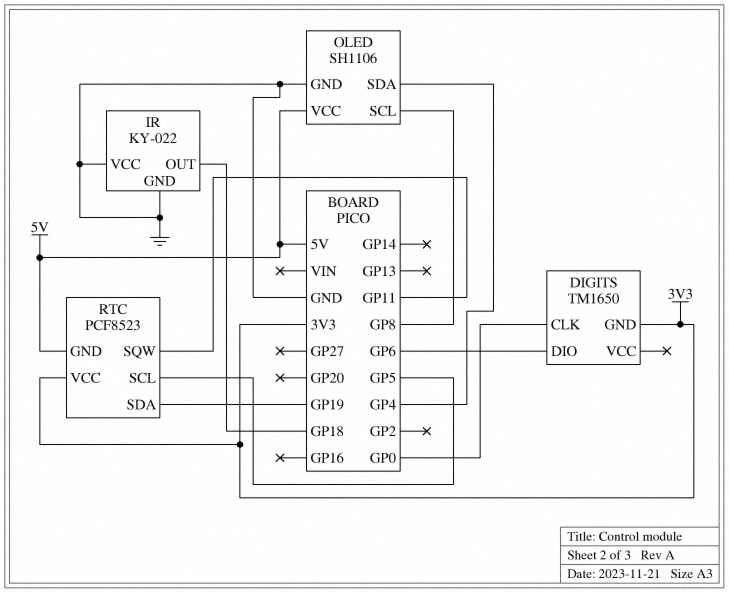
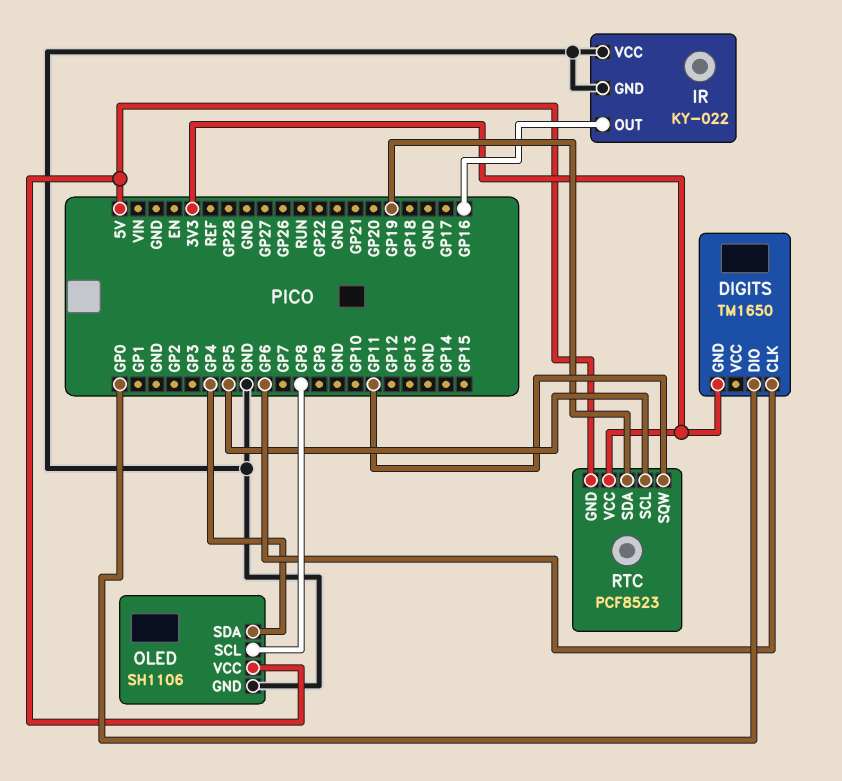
DIGITS pin CLK: GP0 -> GP6
DIGITS pin DIO: GP6 -> GP0
IR pin OUT: GP18 -> GP16

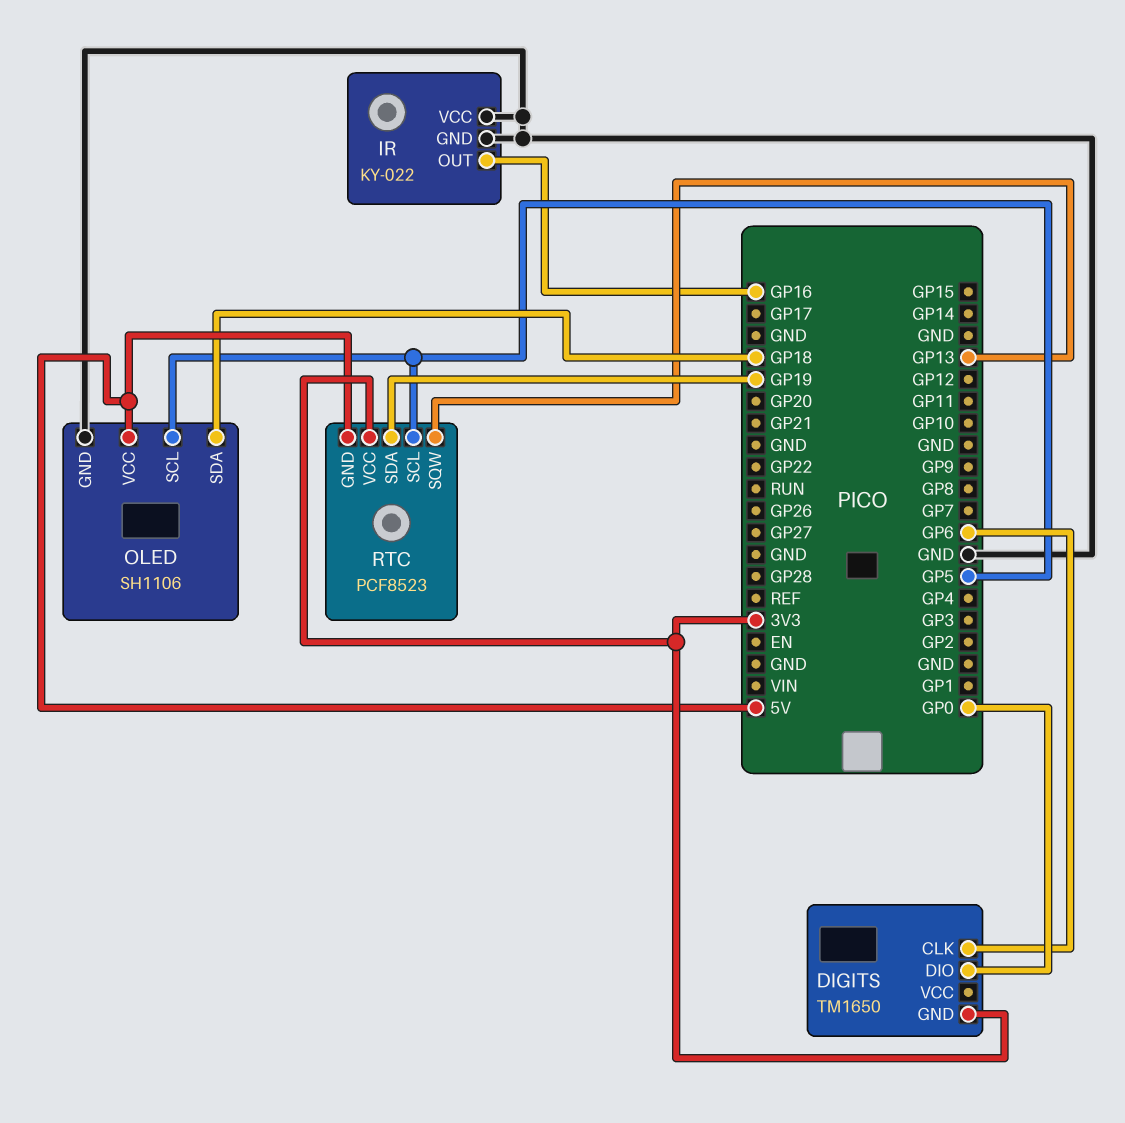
OLED pin SCL: GP8 -> GP5
OLED pin SDA: GP4 -> GP18
RTC pin SQW: GP11 -> GP13

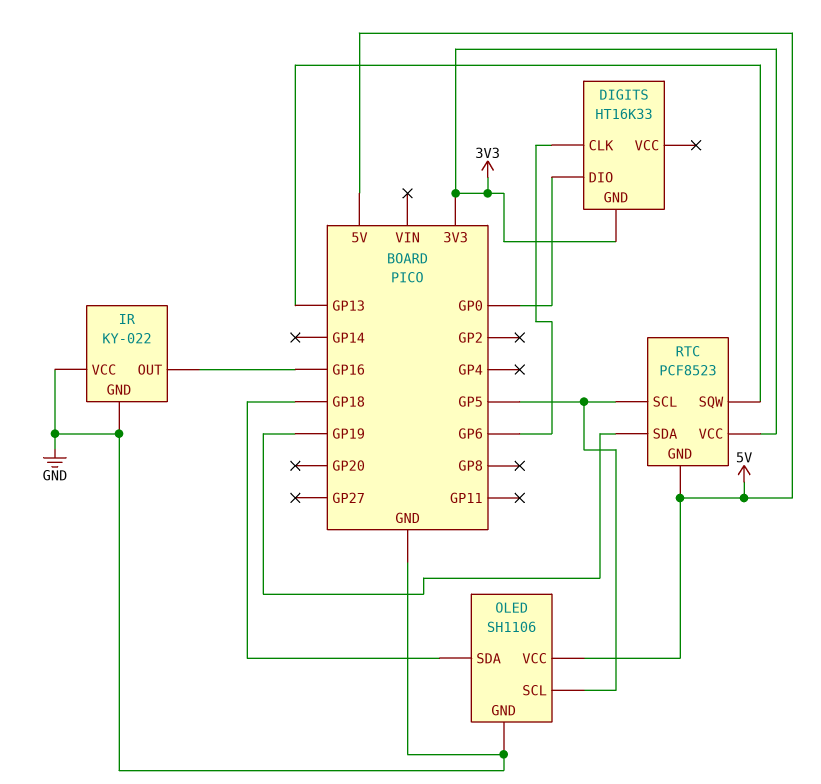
DIGITS: TM1650 -> HT16K33

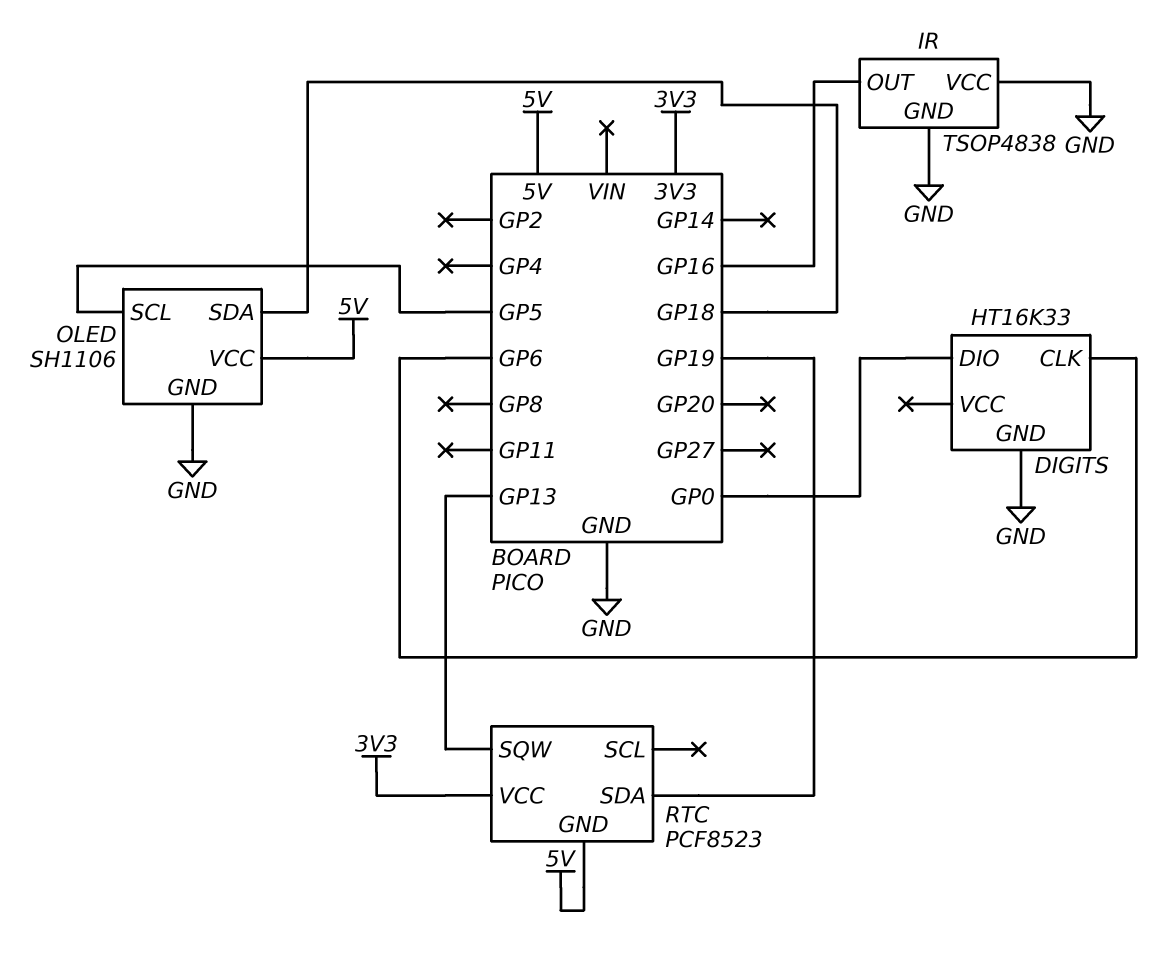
DIGITS pin GND: 3V3 -> GND
IR: KY-022 -> TSOP4838
RTC pin SCL: GP5 -> none

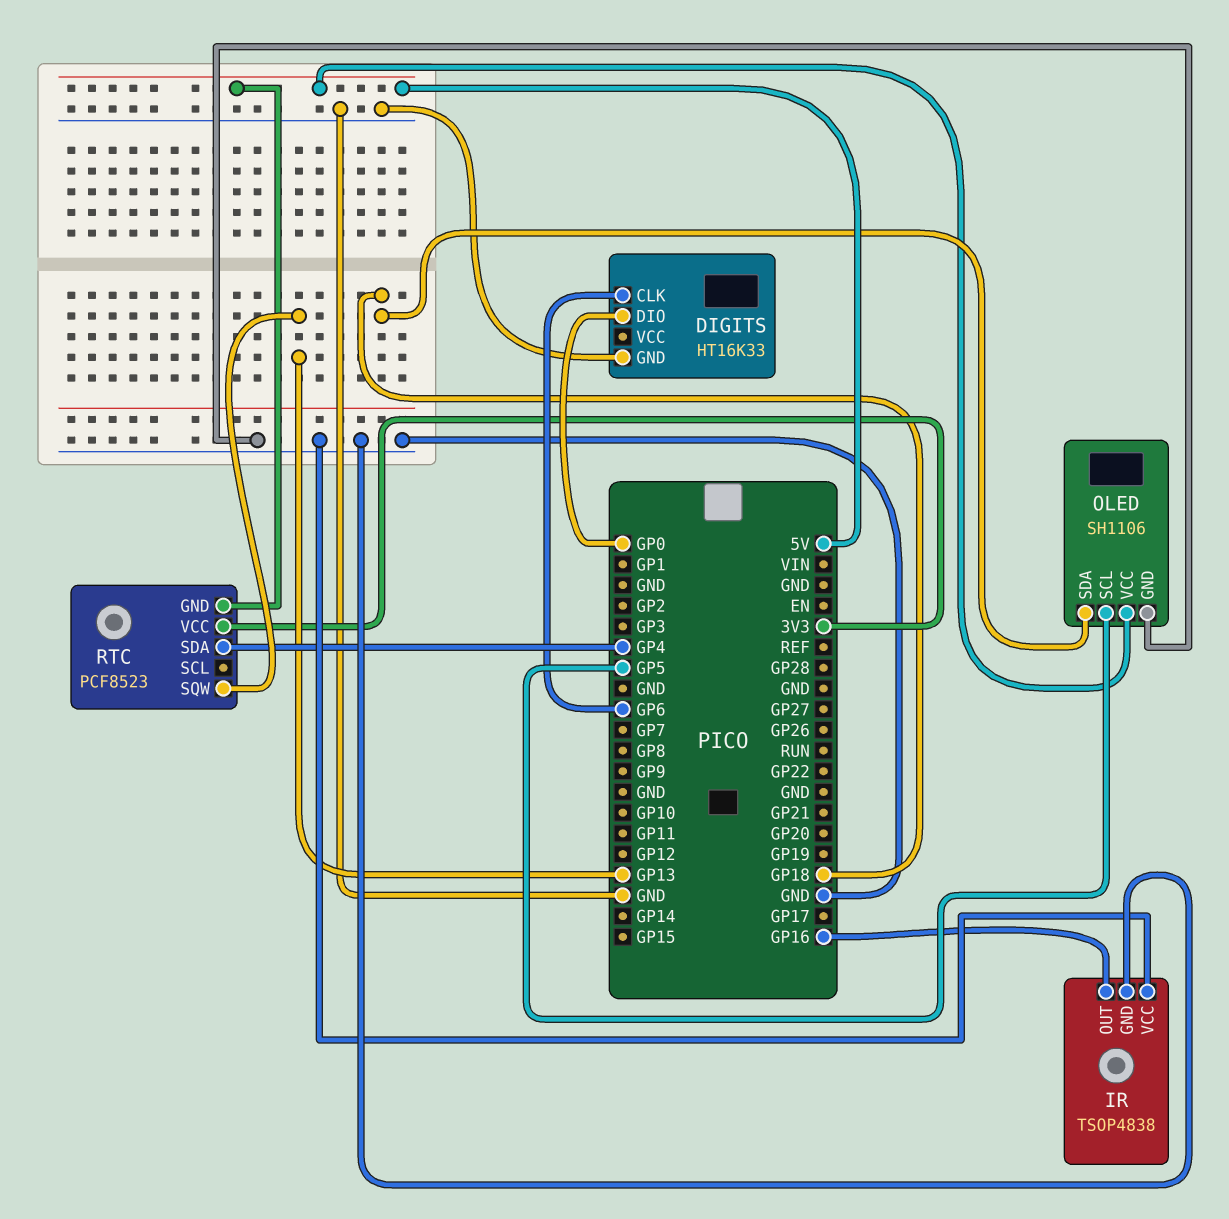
RTC pin SDA: GP19 -> GP4

